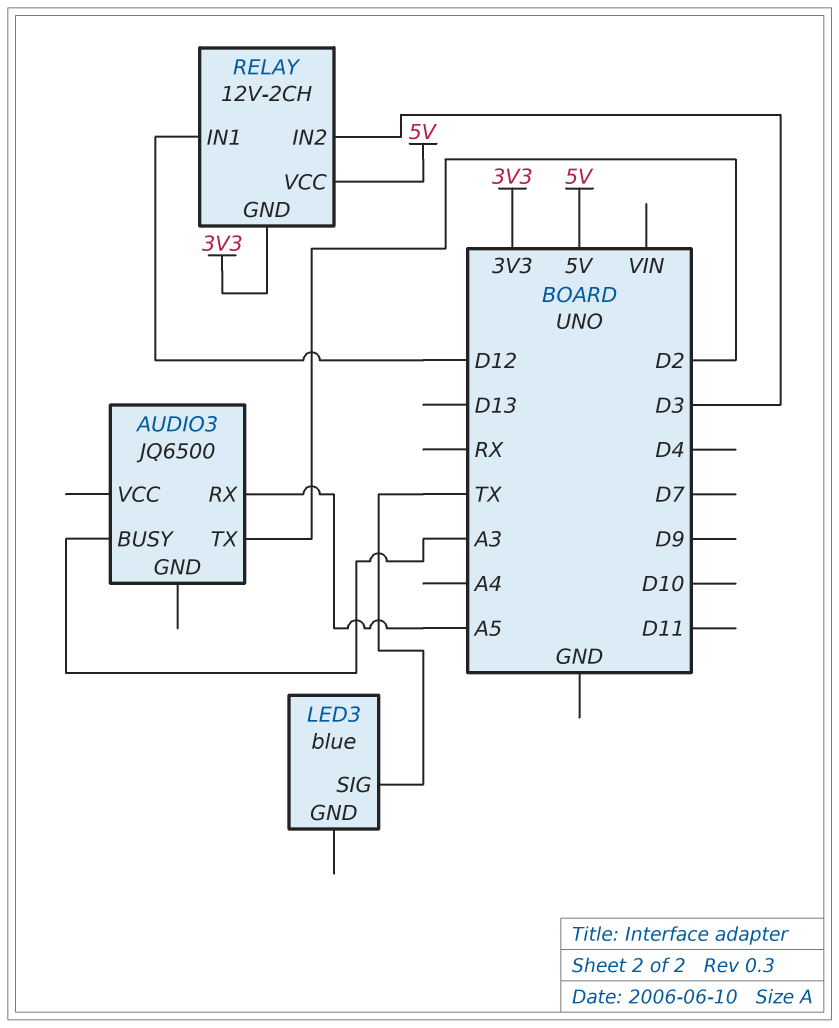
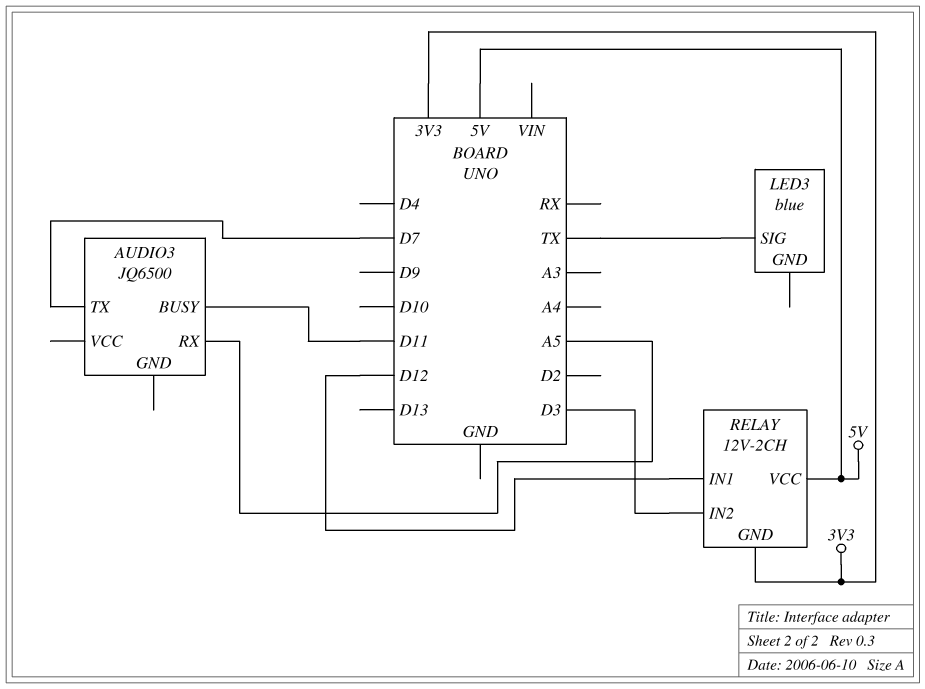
AUDIO3 pin BUSY: A3 -> D11
AUDIO3 pin TX: D2 -> D7

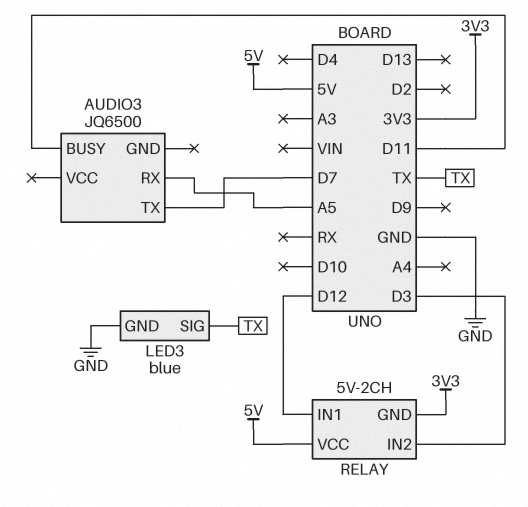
LED3 pin GND: none -> GND
RELAY: 12V-2CH -> 5V-2CH

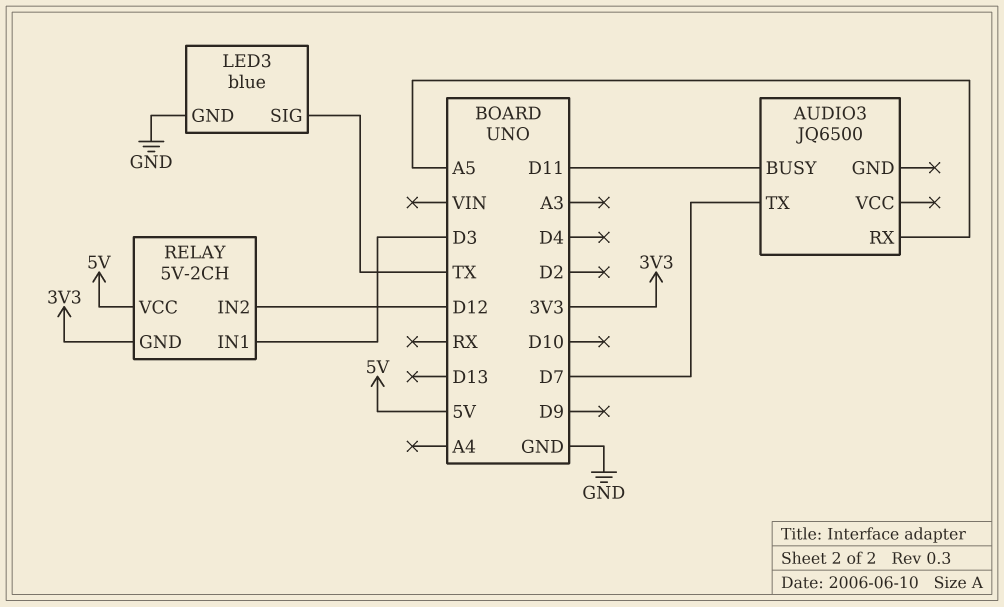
RELAY pin IN1: D12 -> D3
RELAY pin IN2: D3 -> D12

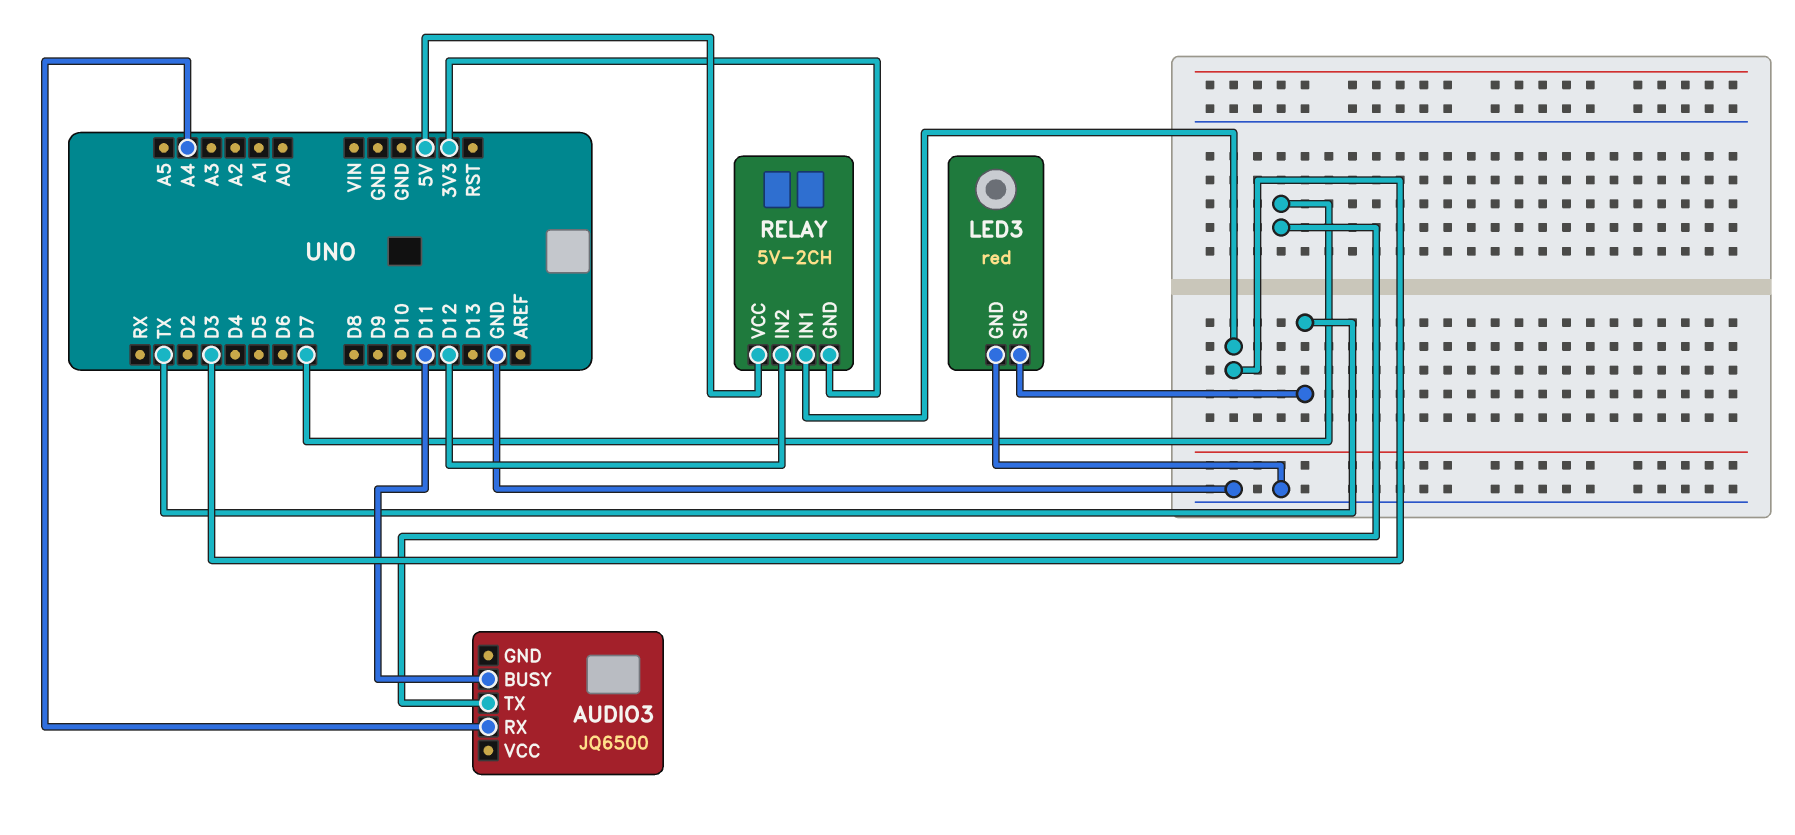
AUDIO3 pin RX: A5 -> A4
LED3: blue -> red

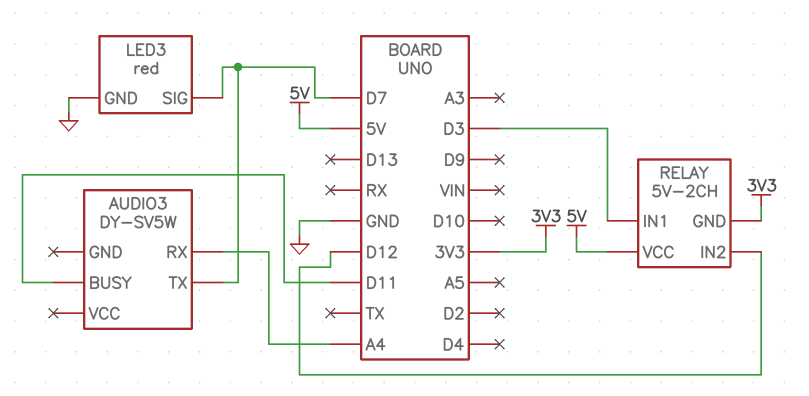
AUDIO3: JQ6500 -> DY-SV5W
LED3 pin SIG: TX -> D7

